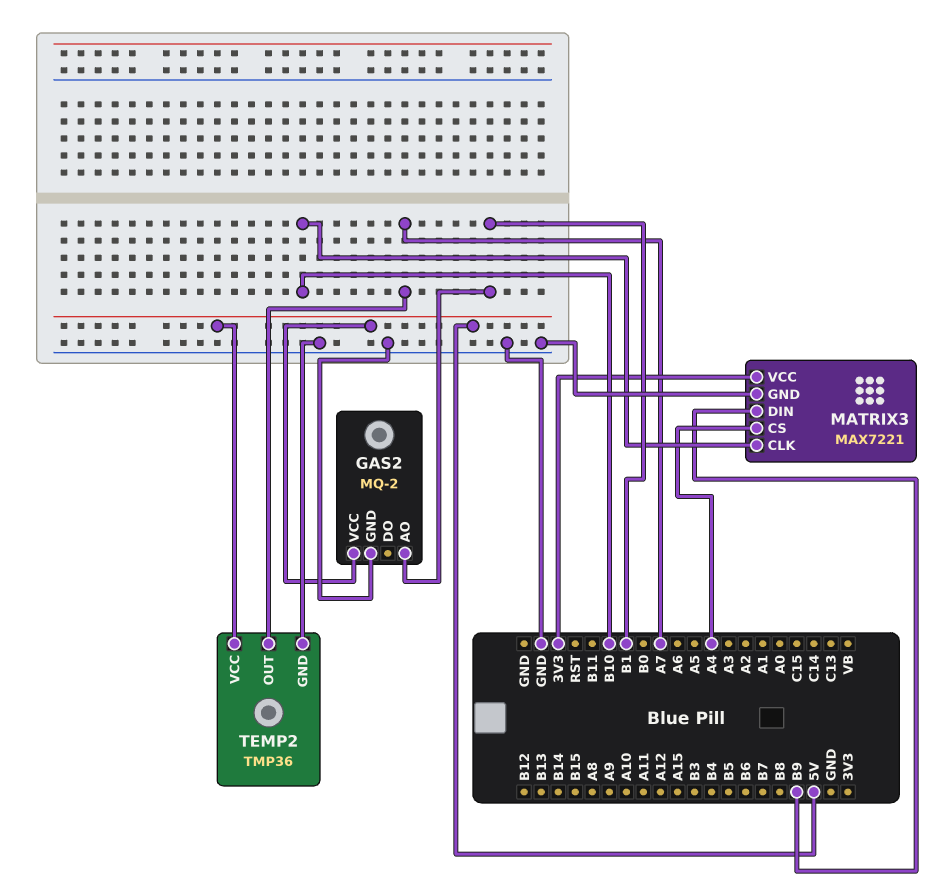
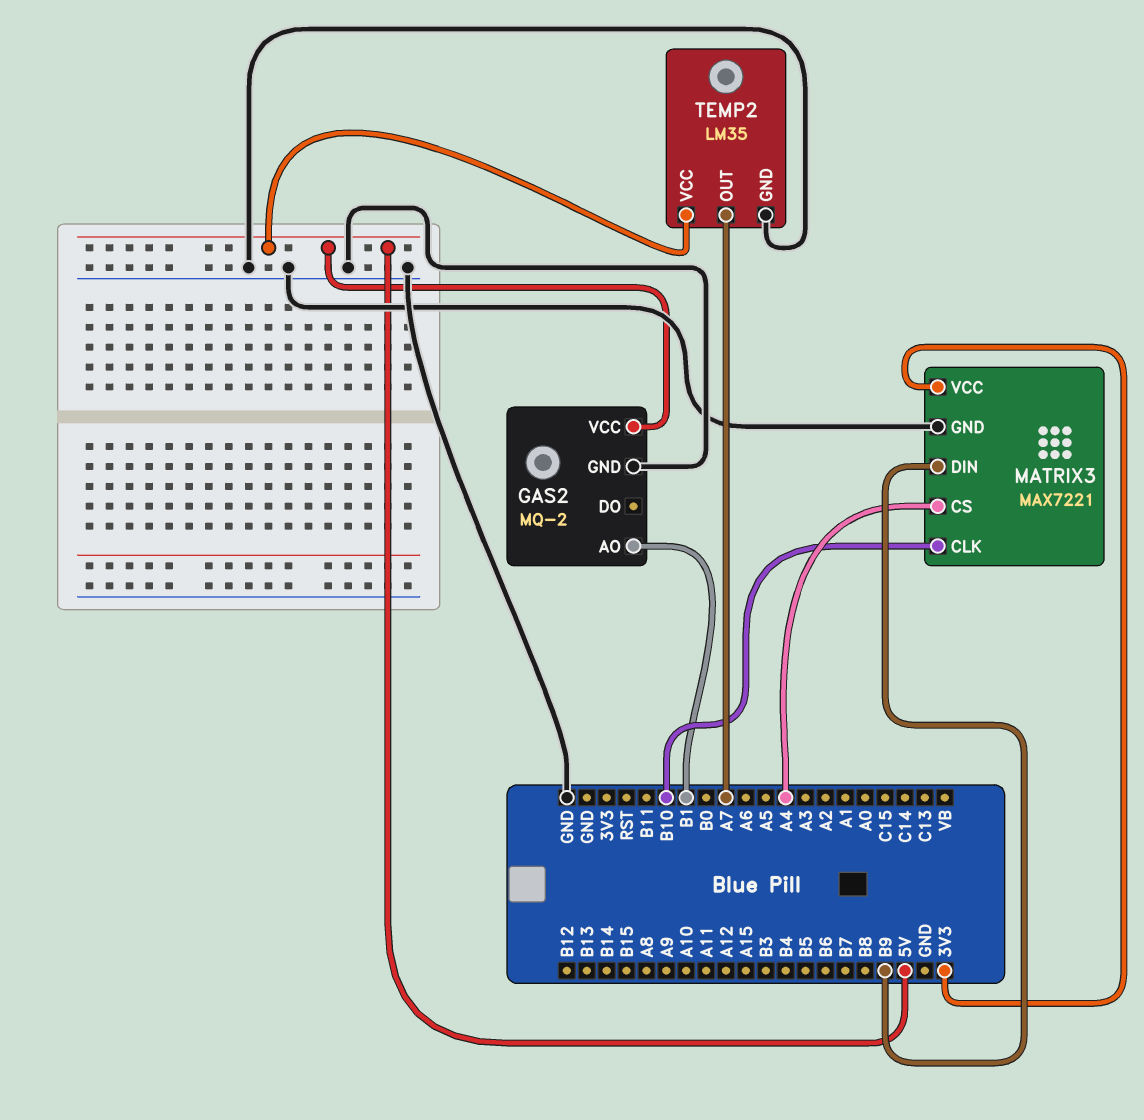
TEMP2: TMP36 -> LM35

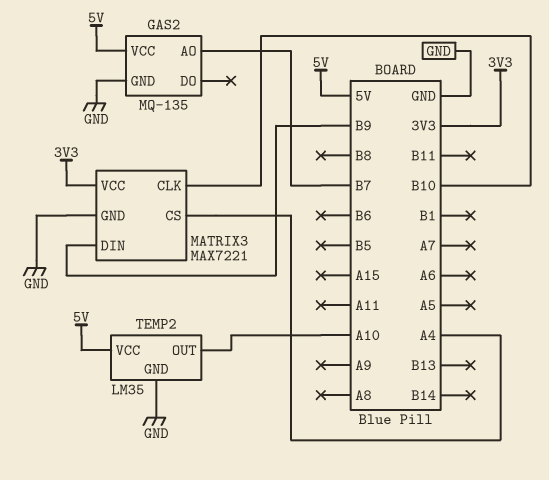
GAS2: MQ-2 -> MQ-135
GAS2 pin AO: B1 -> B7
TEMP2 pin OUT: A7 -> A10

